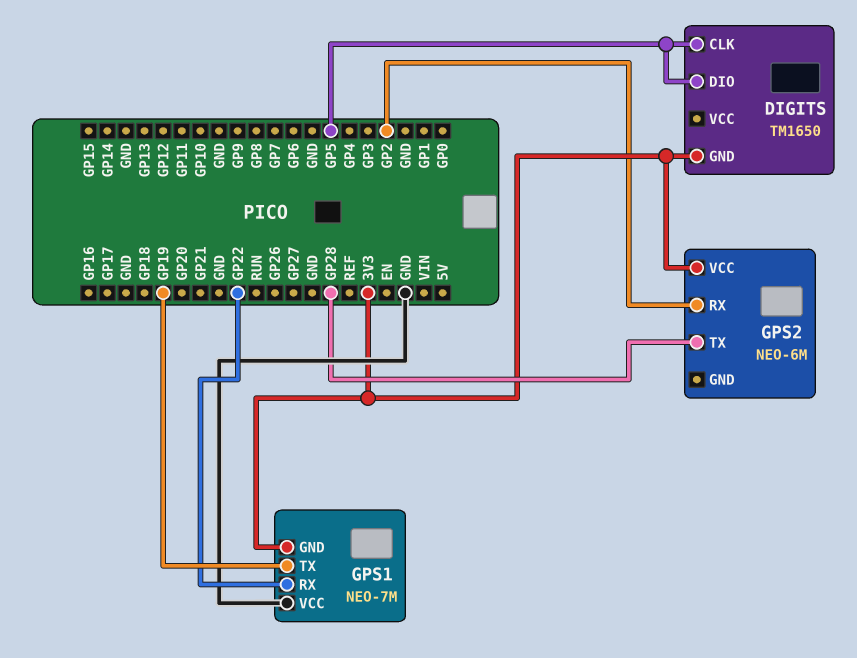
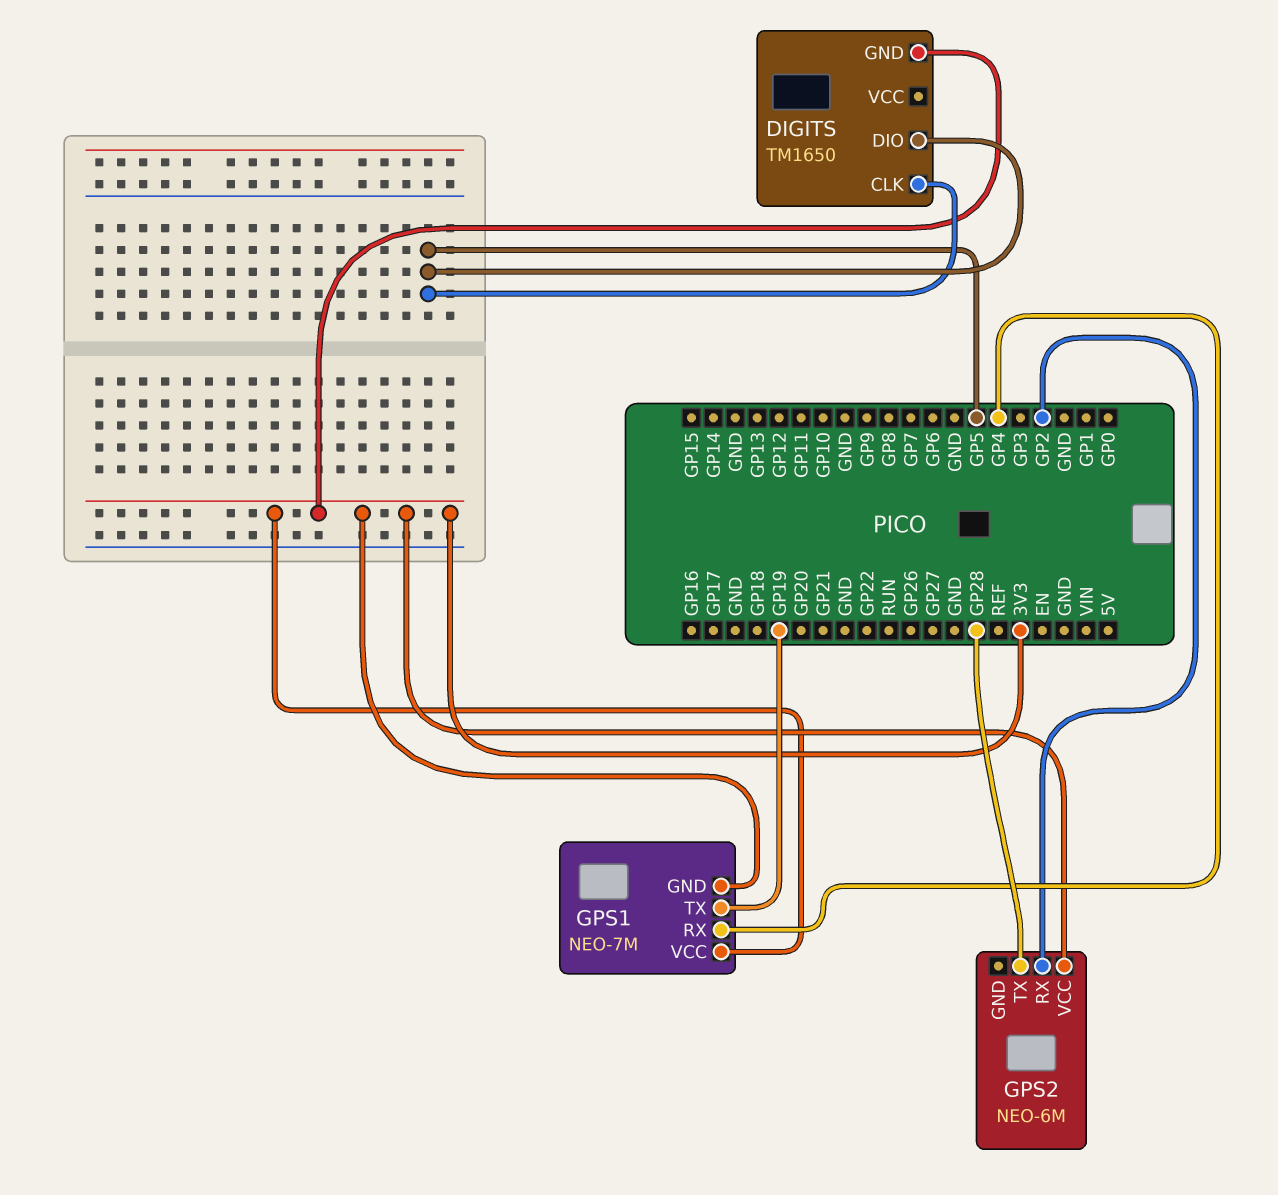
GPS1 pin RX: GP22 -> GP4
GPS1 pin VCC: GND -> 3V3

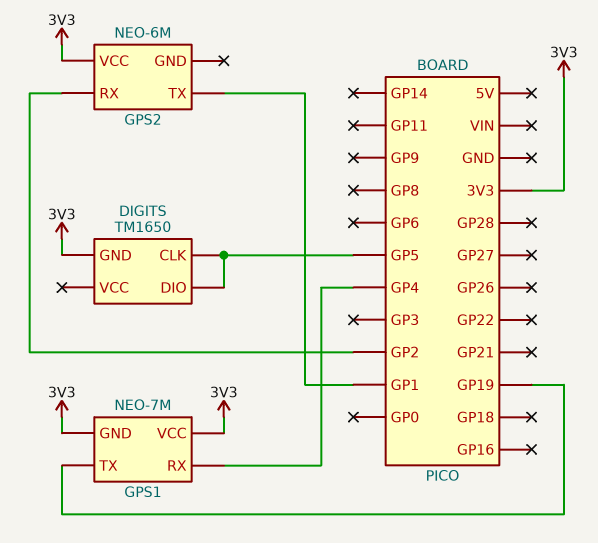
GPS2 pin TX: GP28 -> GP1

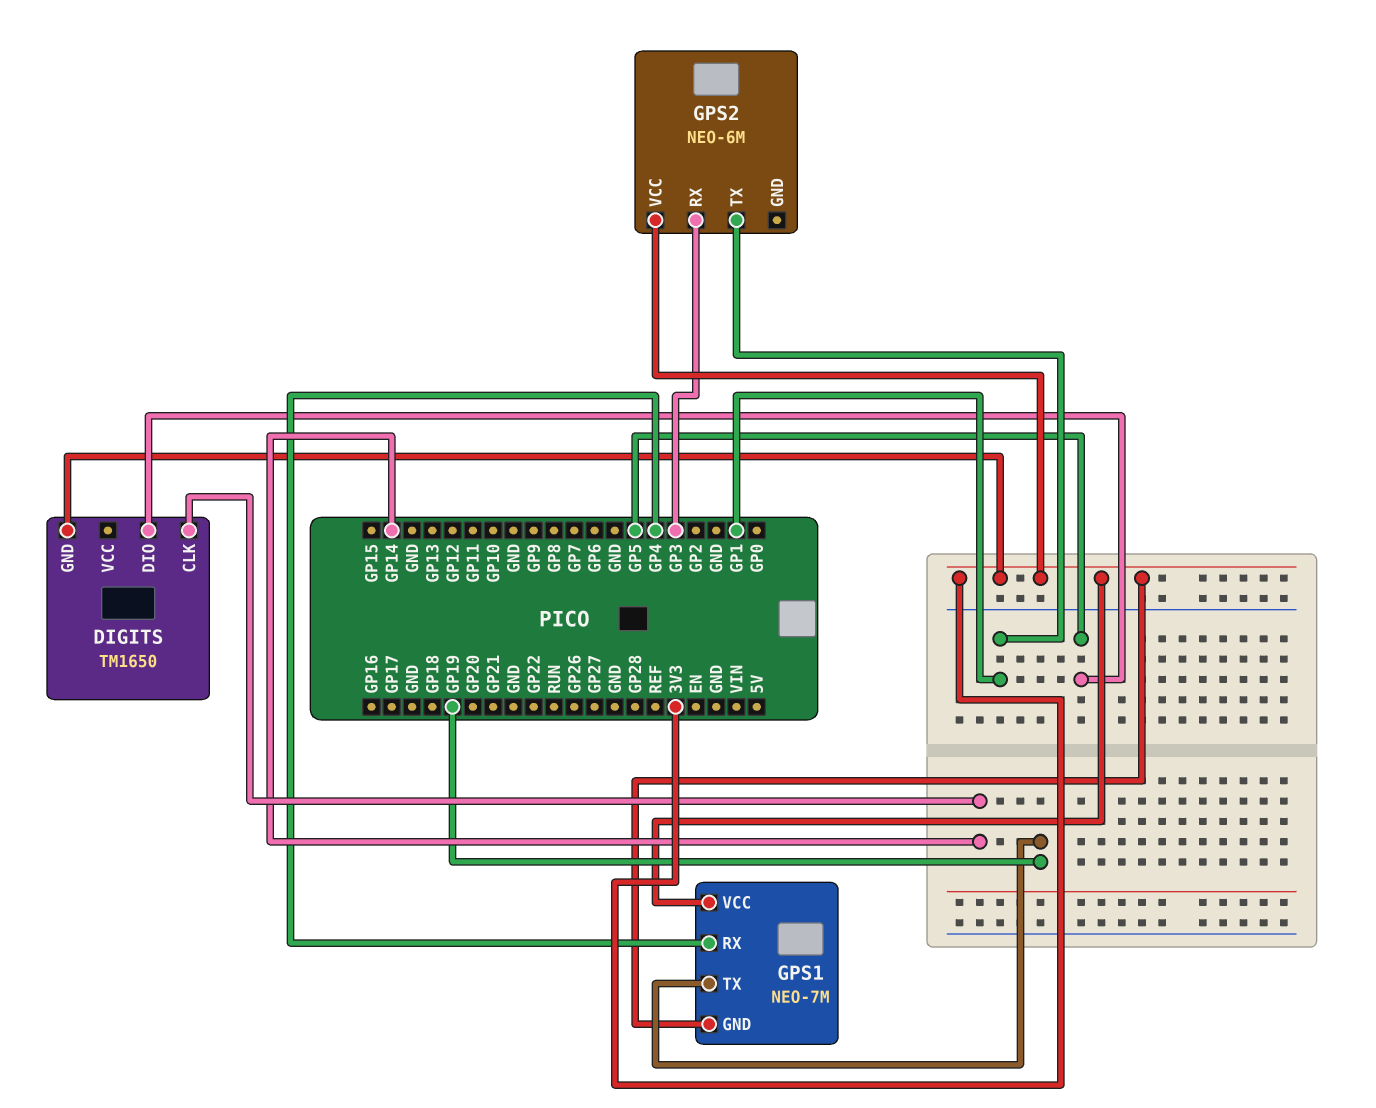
DIGITS pin CLK: GP5 -> GP14
GPS2 pin RX: GP2 -> GP3

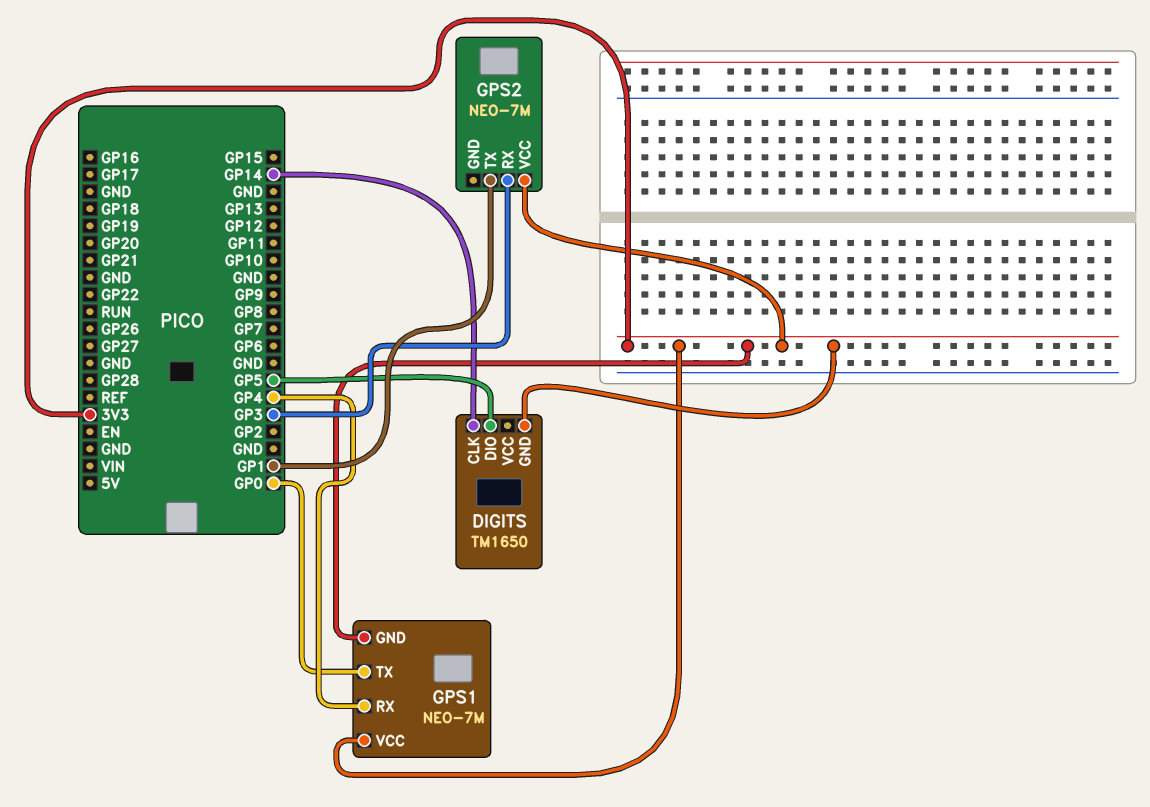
GPS1 pin TX: GP19 -> GP0
GPS2: NEO-6M -> NEO-7M

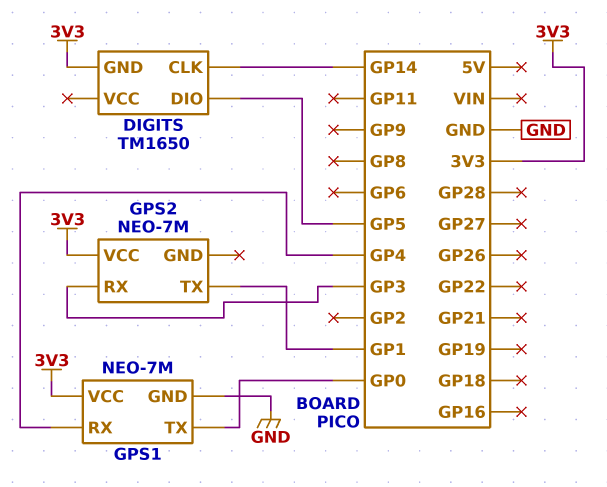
GPS1 pin GND: 3V3 -> GND

